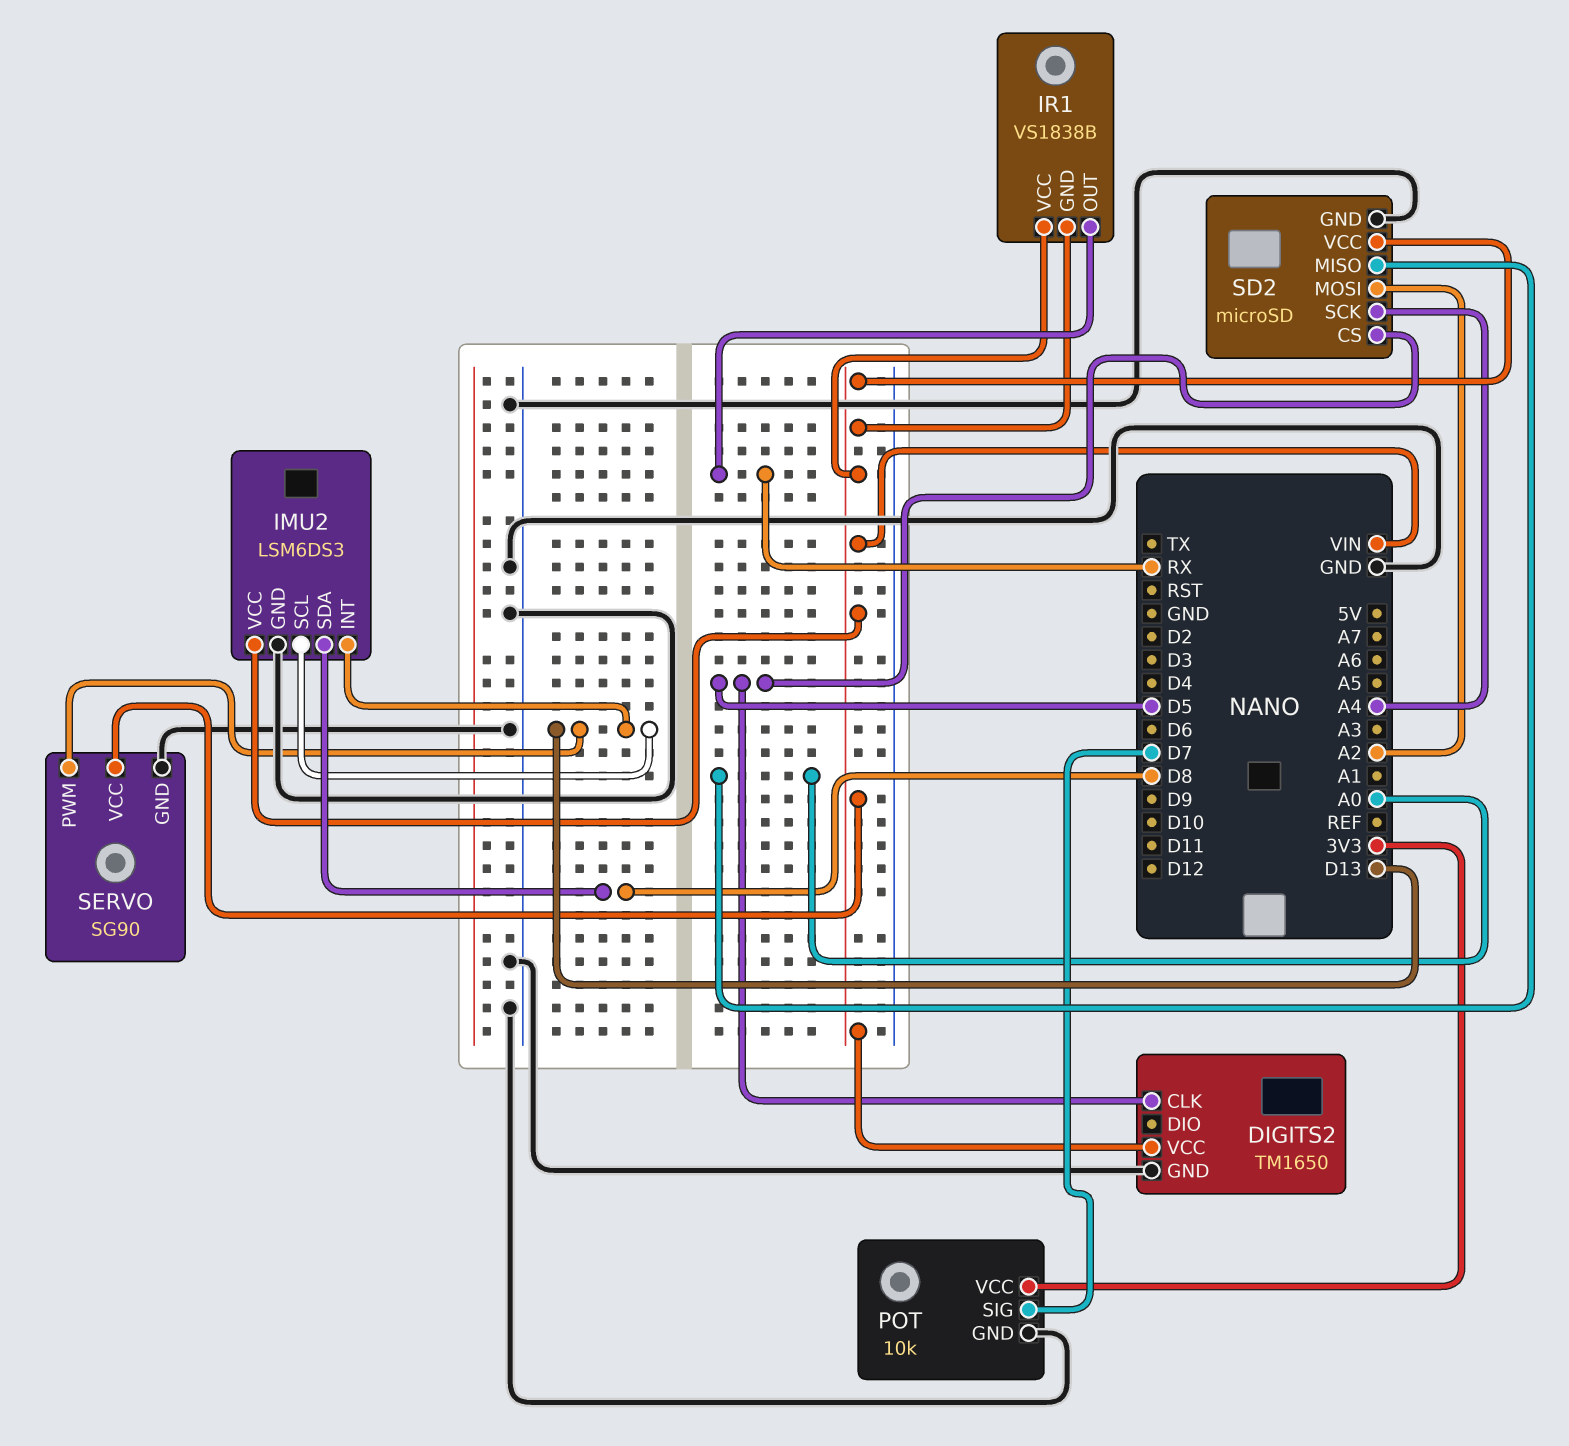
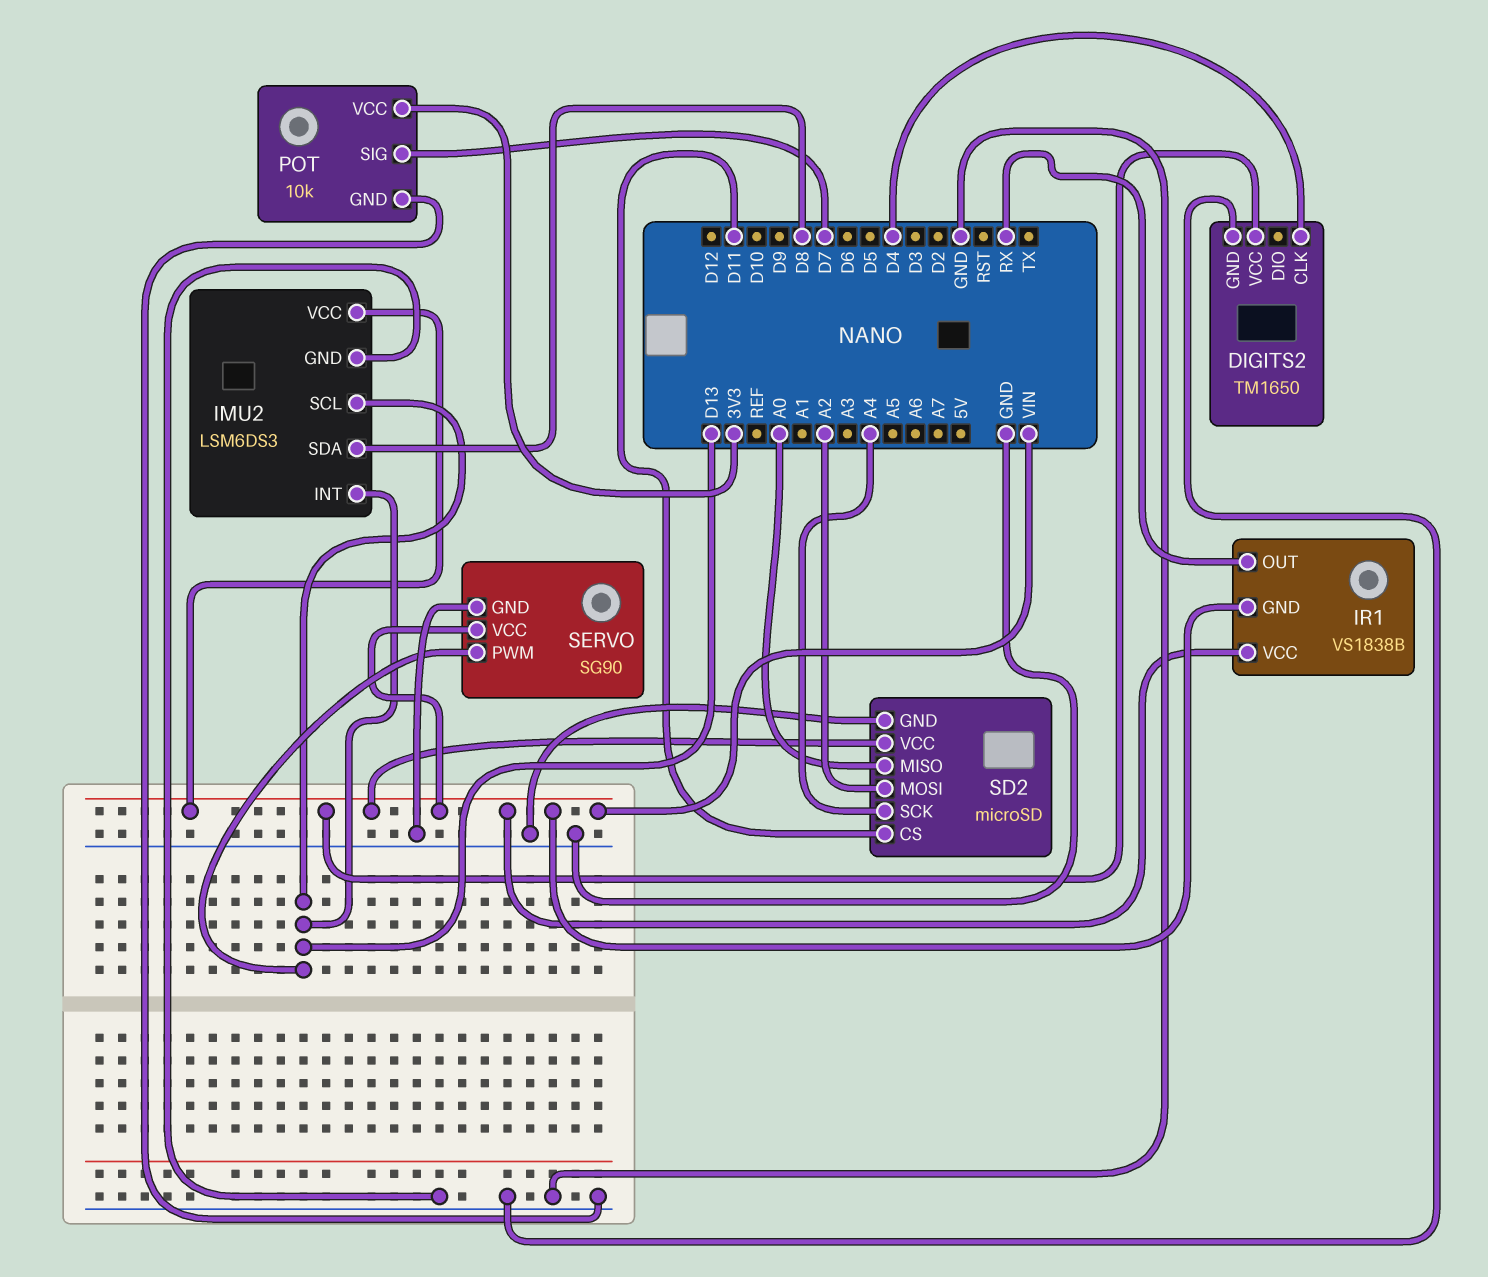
DIGITS2 pin CLK: D5 -> D4
SD2 pin CS: D5 -> D11

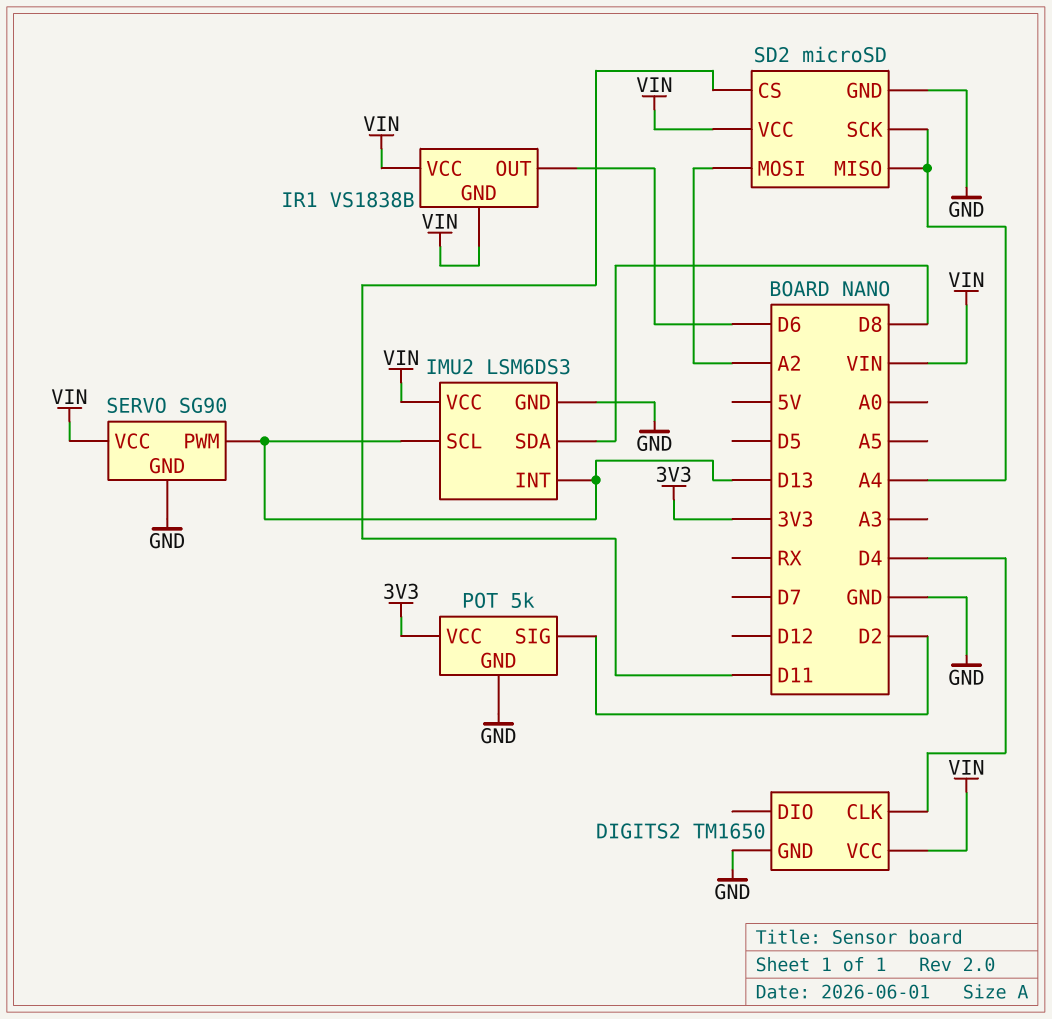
IR1 pin OUT: RX -> D6
POT: 10k -> 5k
POT pin SIG: D7 -> D2
SD2 pin MISO: A0 -> A4

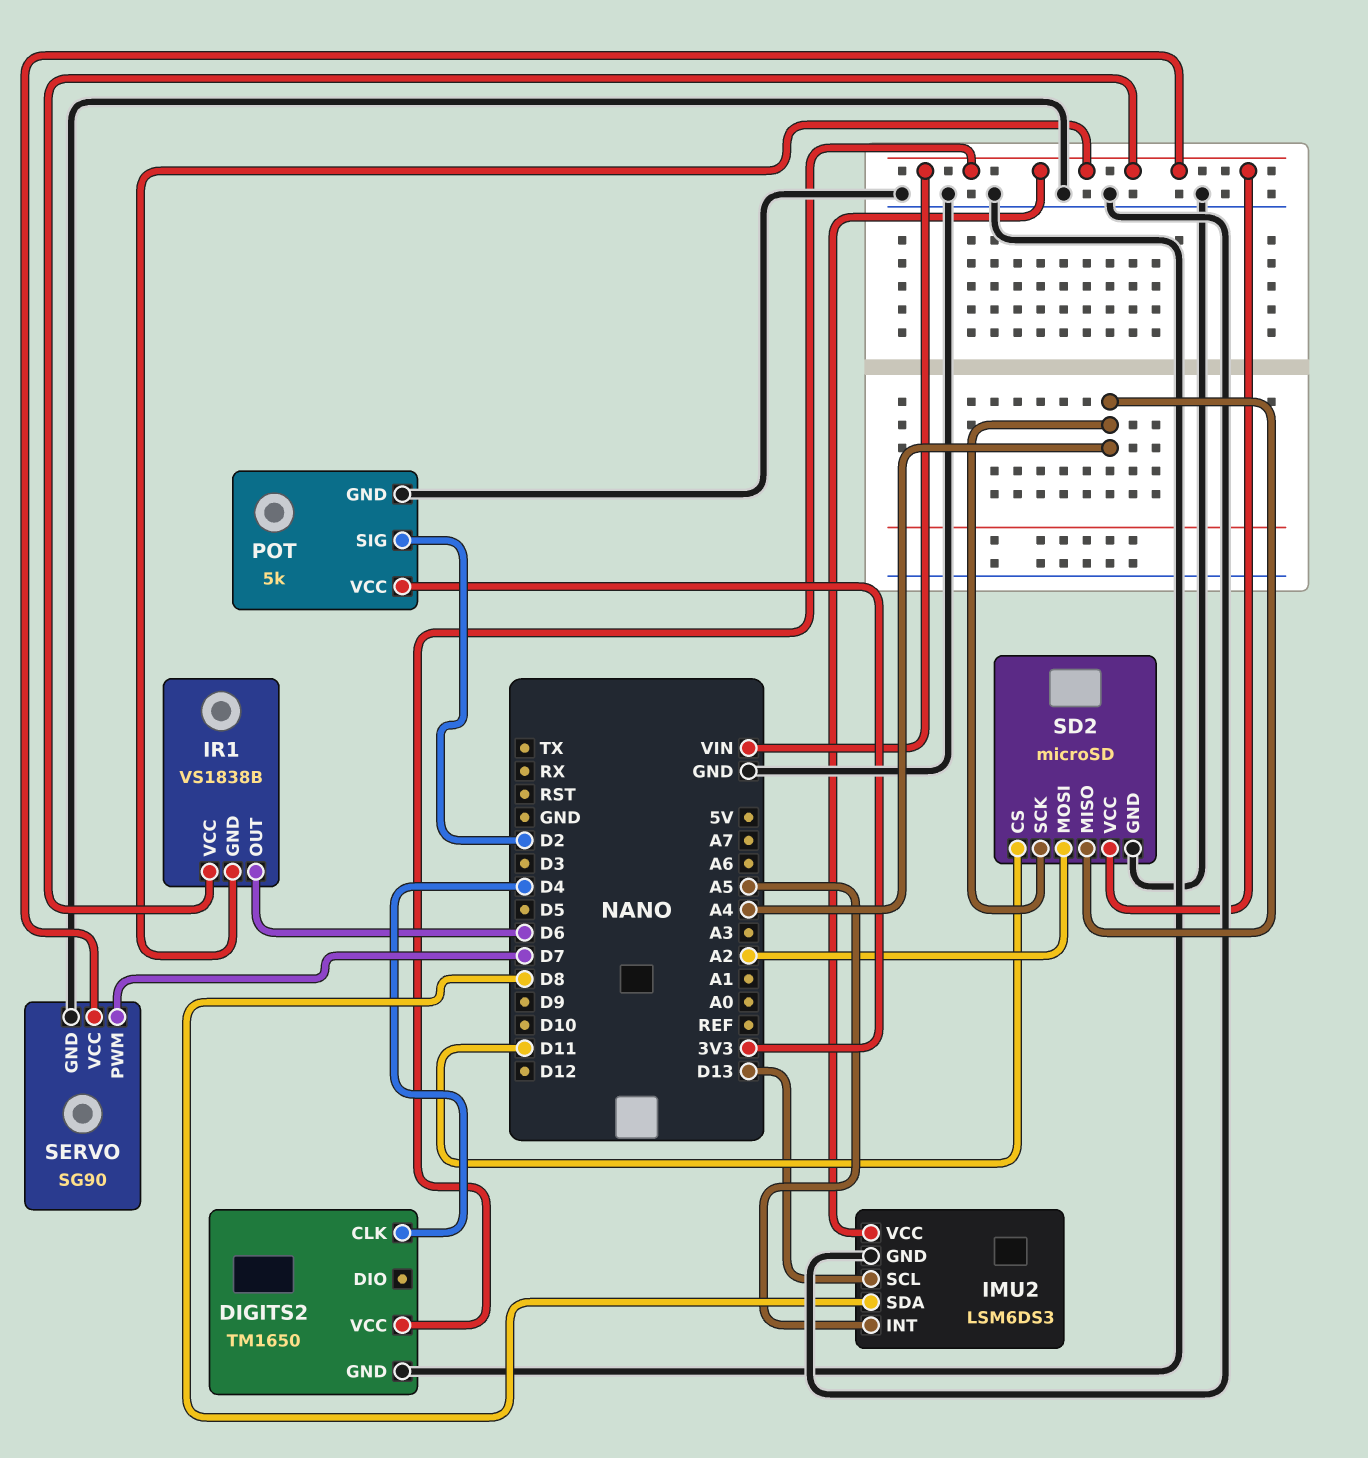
IMU2 pin INT: D13 -> A5
SERVO pin PWM: D13 -> D7

